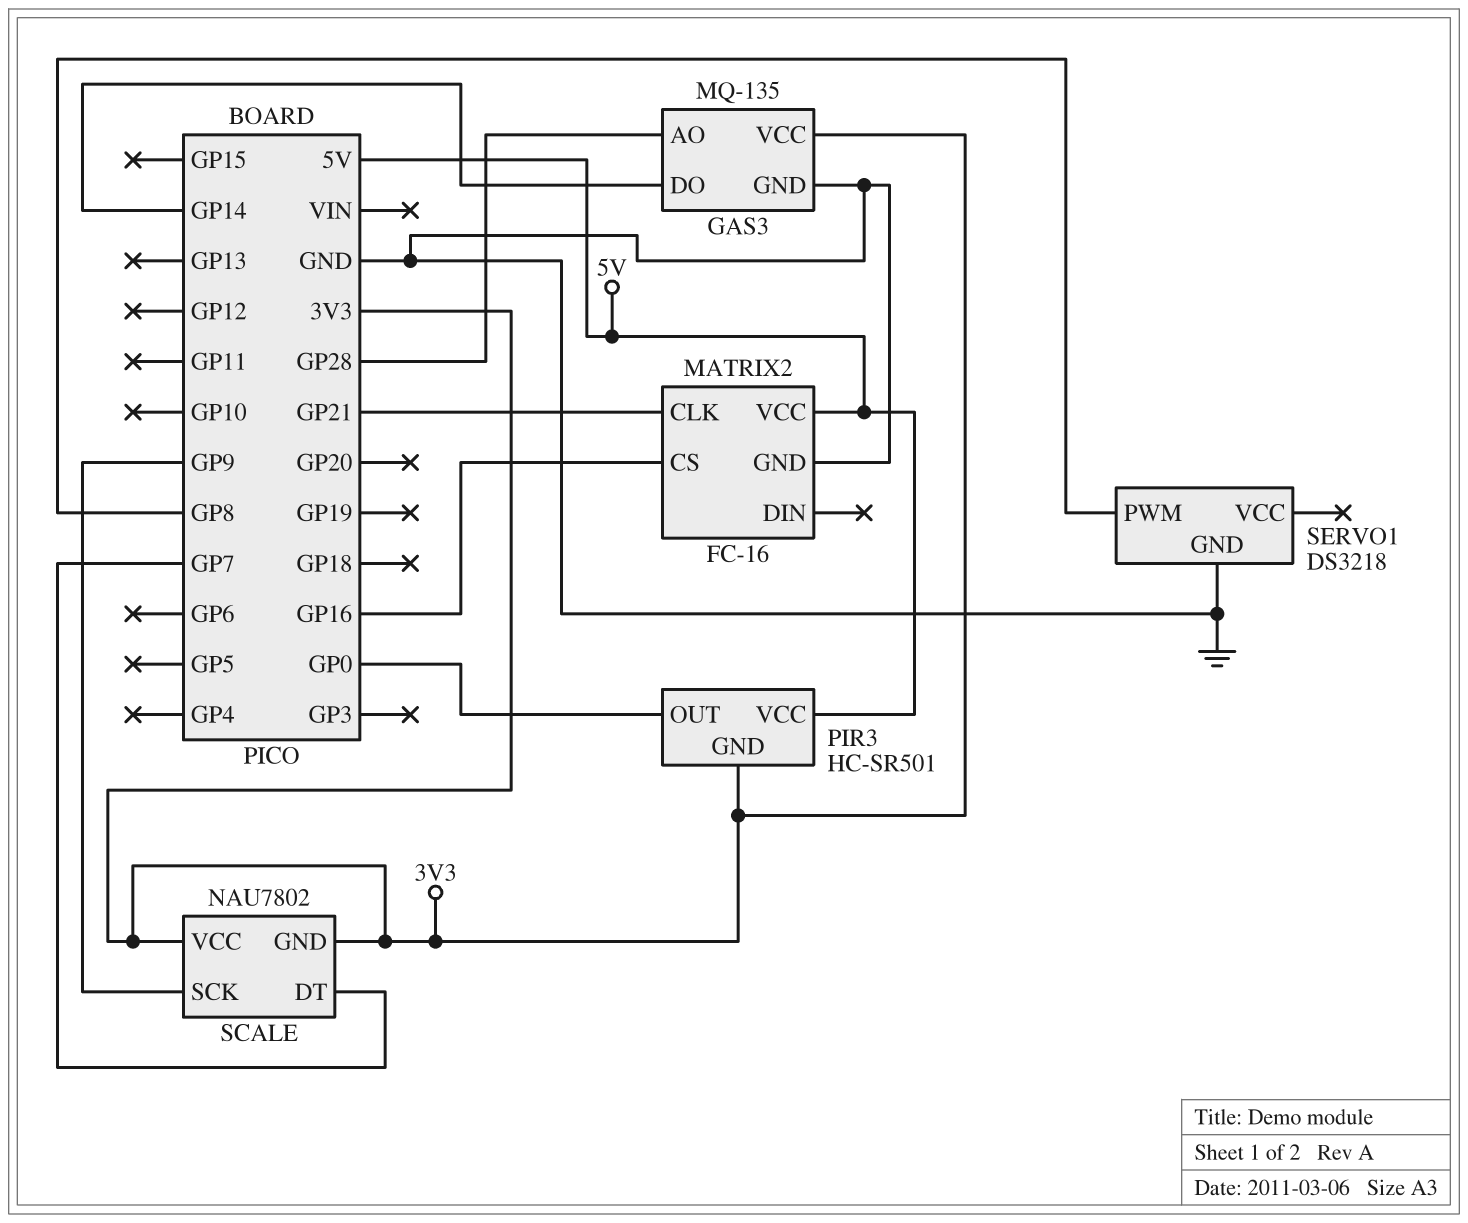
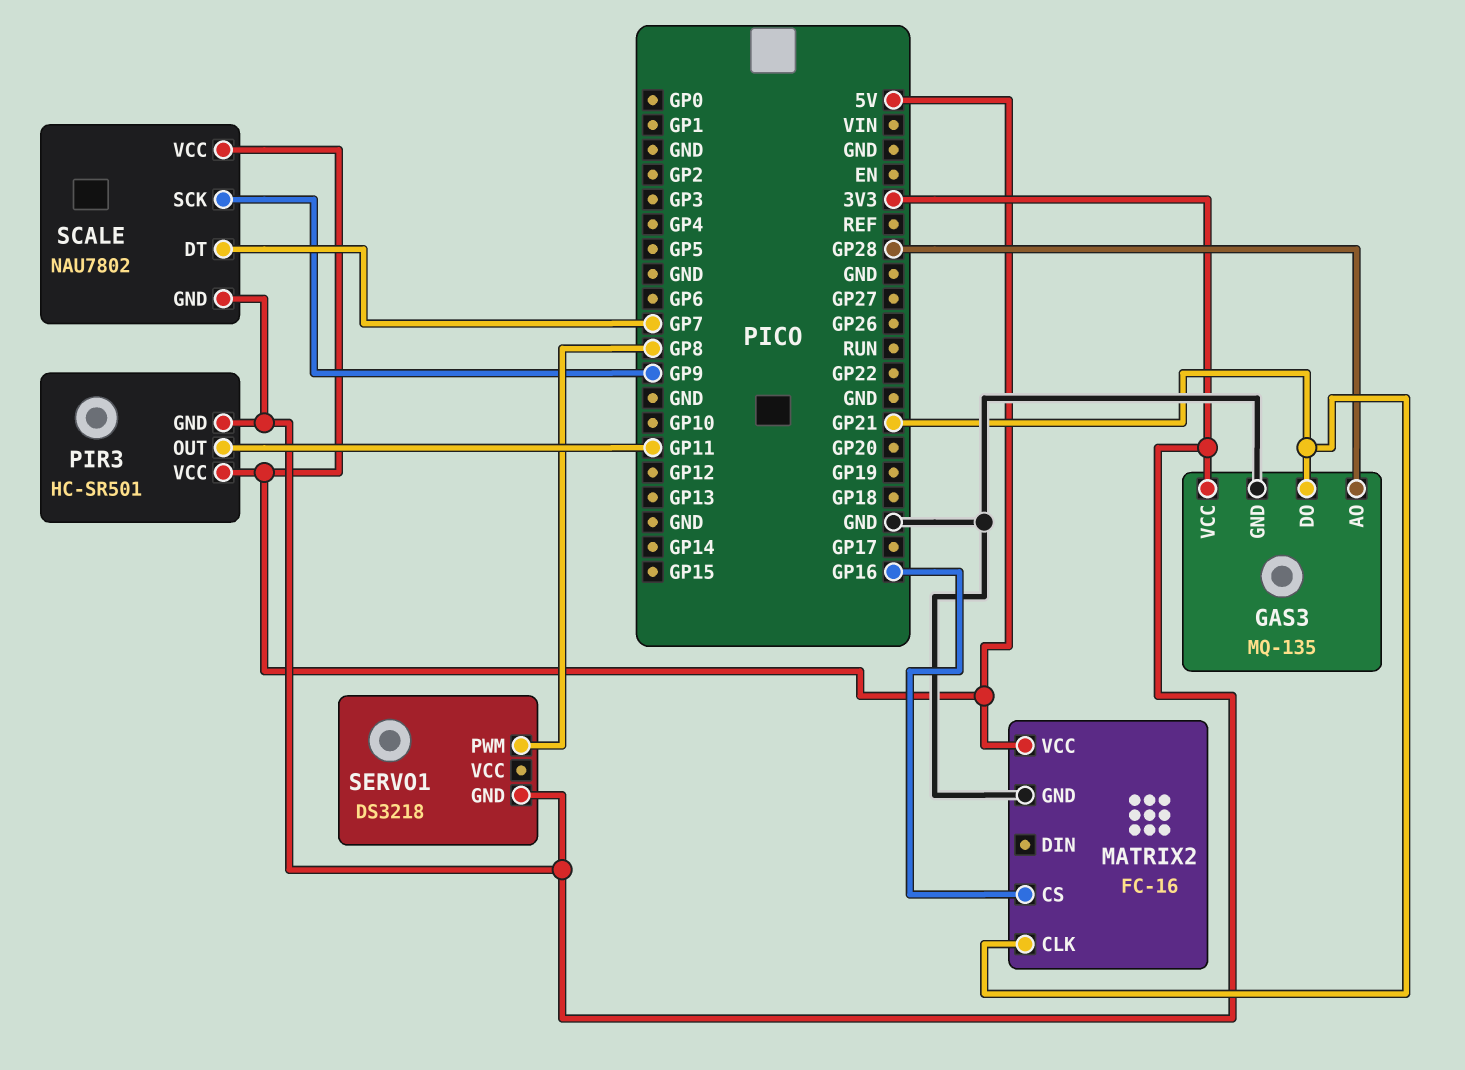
GAS3 pin DO: GP14 -> GP21
PIR3 pin OUT: GP0 -> GP11
SCALE pin VCC: 3V3 -> 5V
SERVO1 pin GND: GND -> 3V3

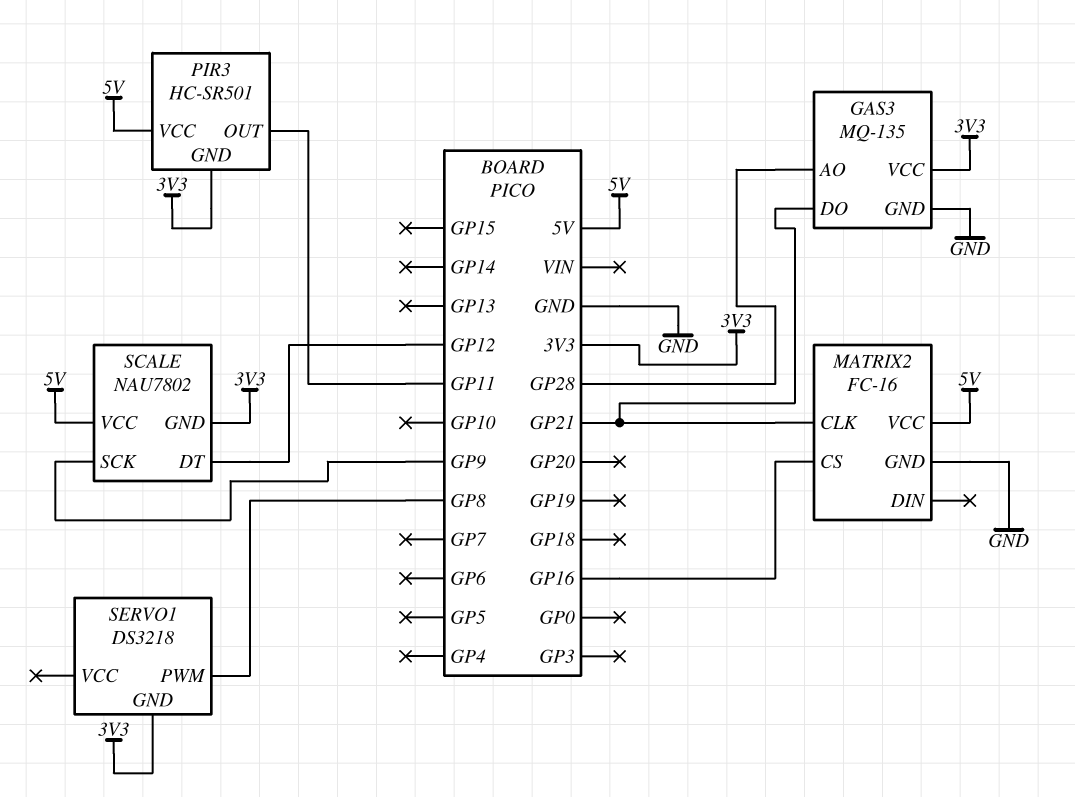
SCALE pin DT: GP7 -> GP12

